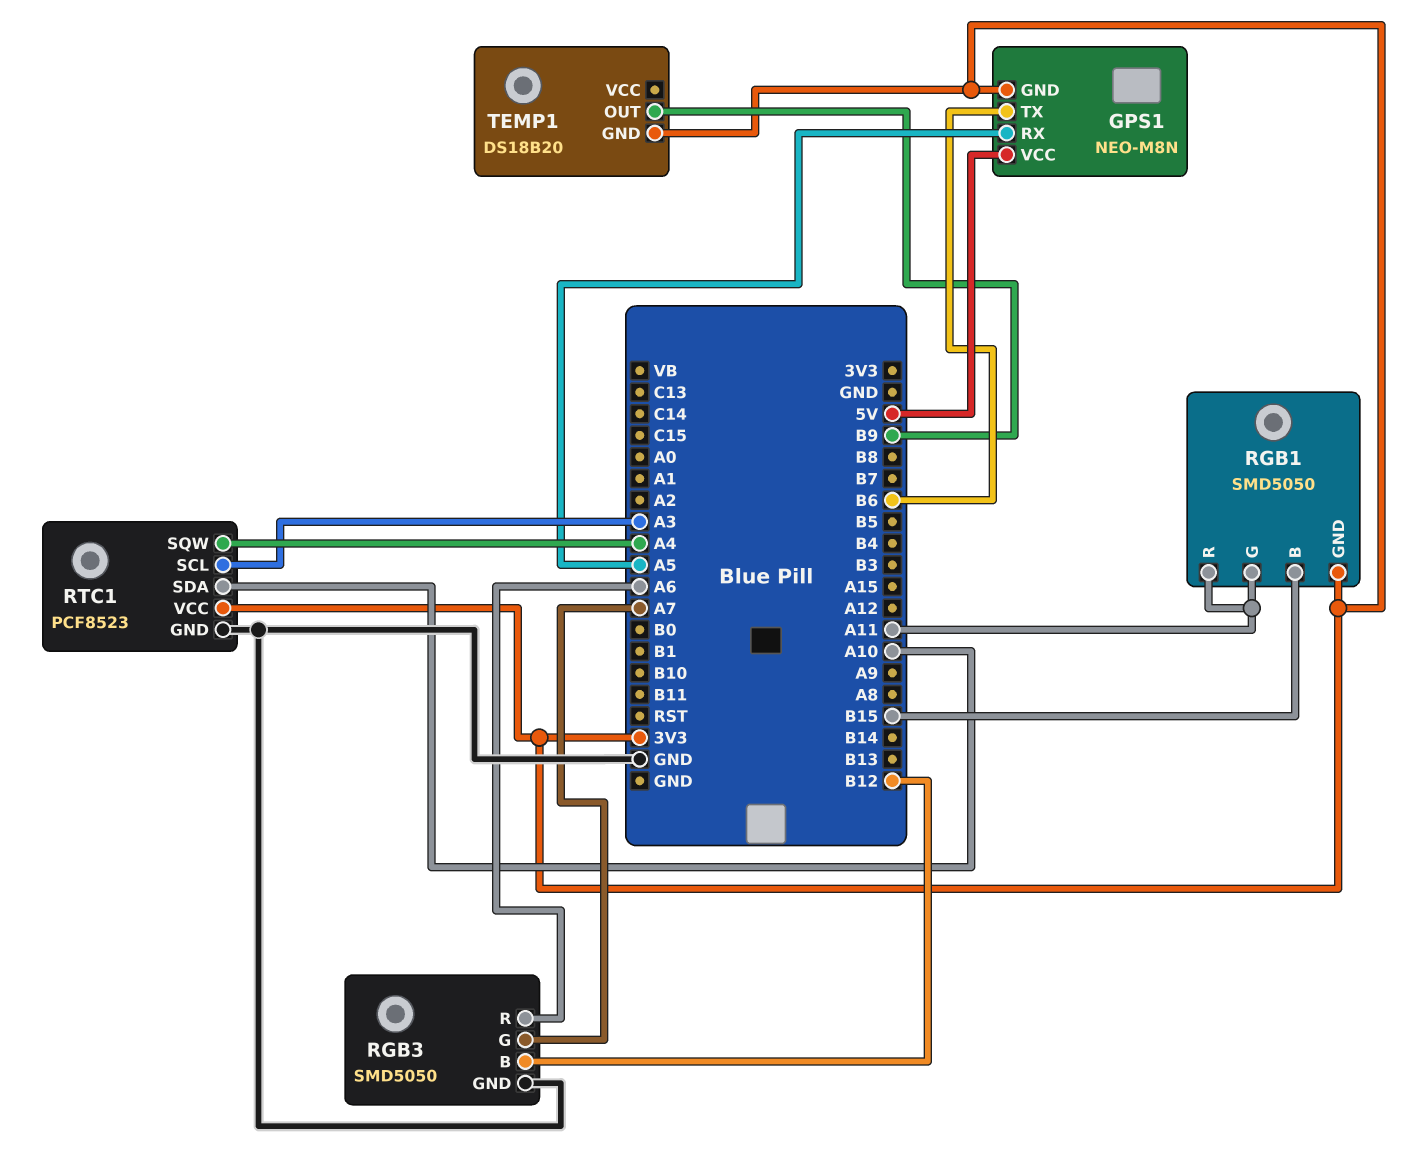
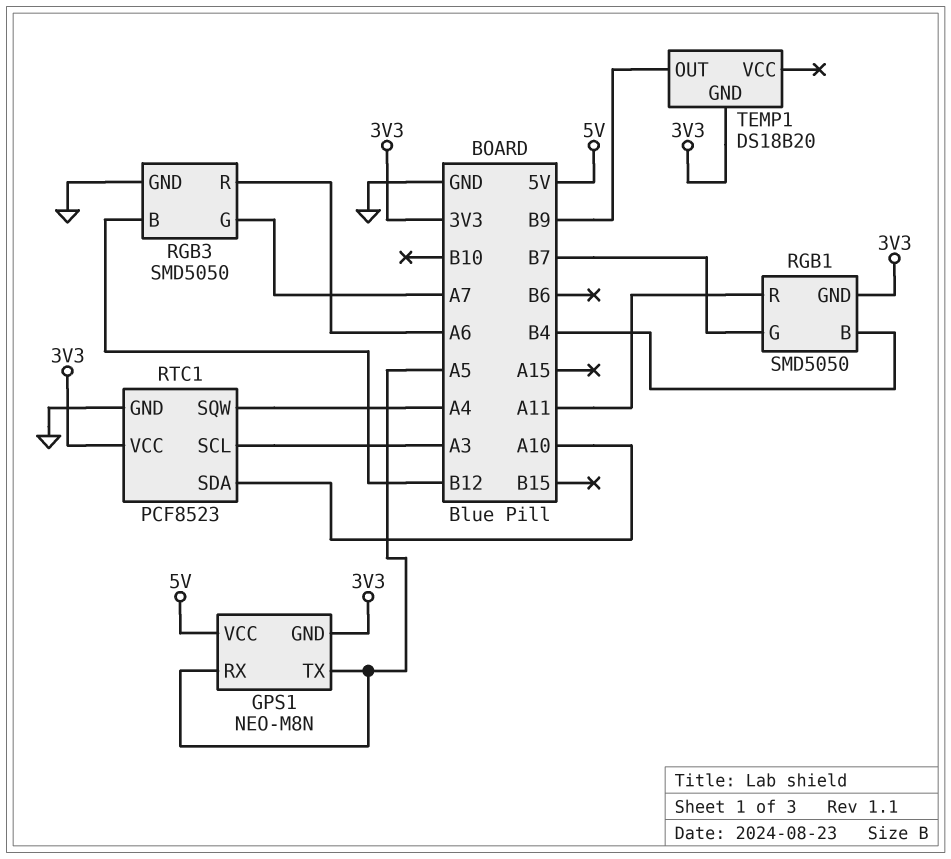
GPS1 pin TX: B6 -> A5
RGB1 pin B: B15 -> B4
RGB1 pin G: A11 -> B7

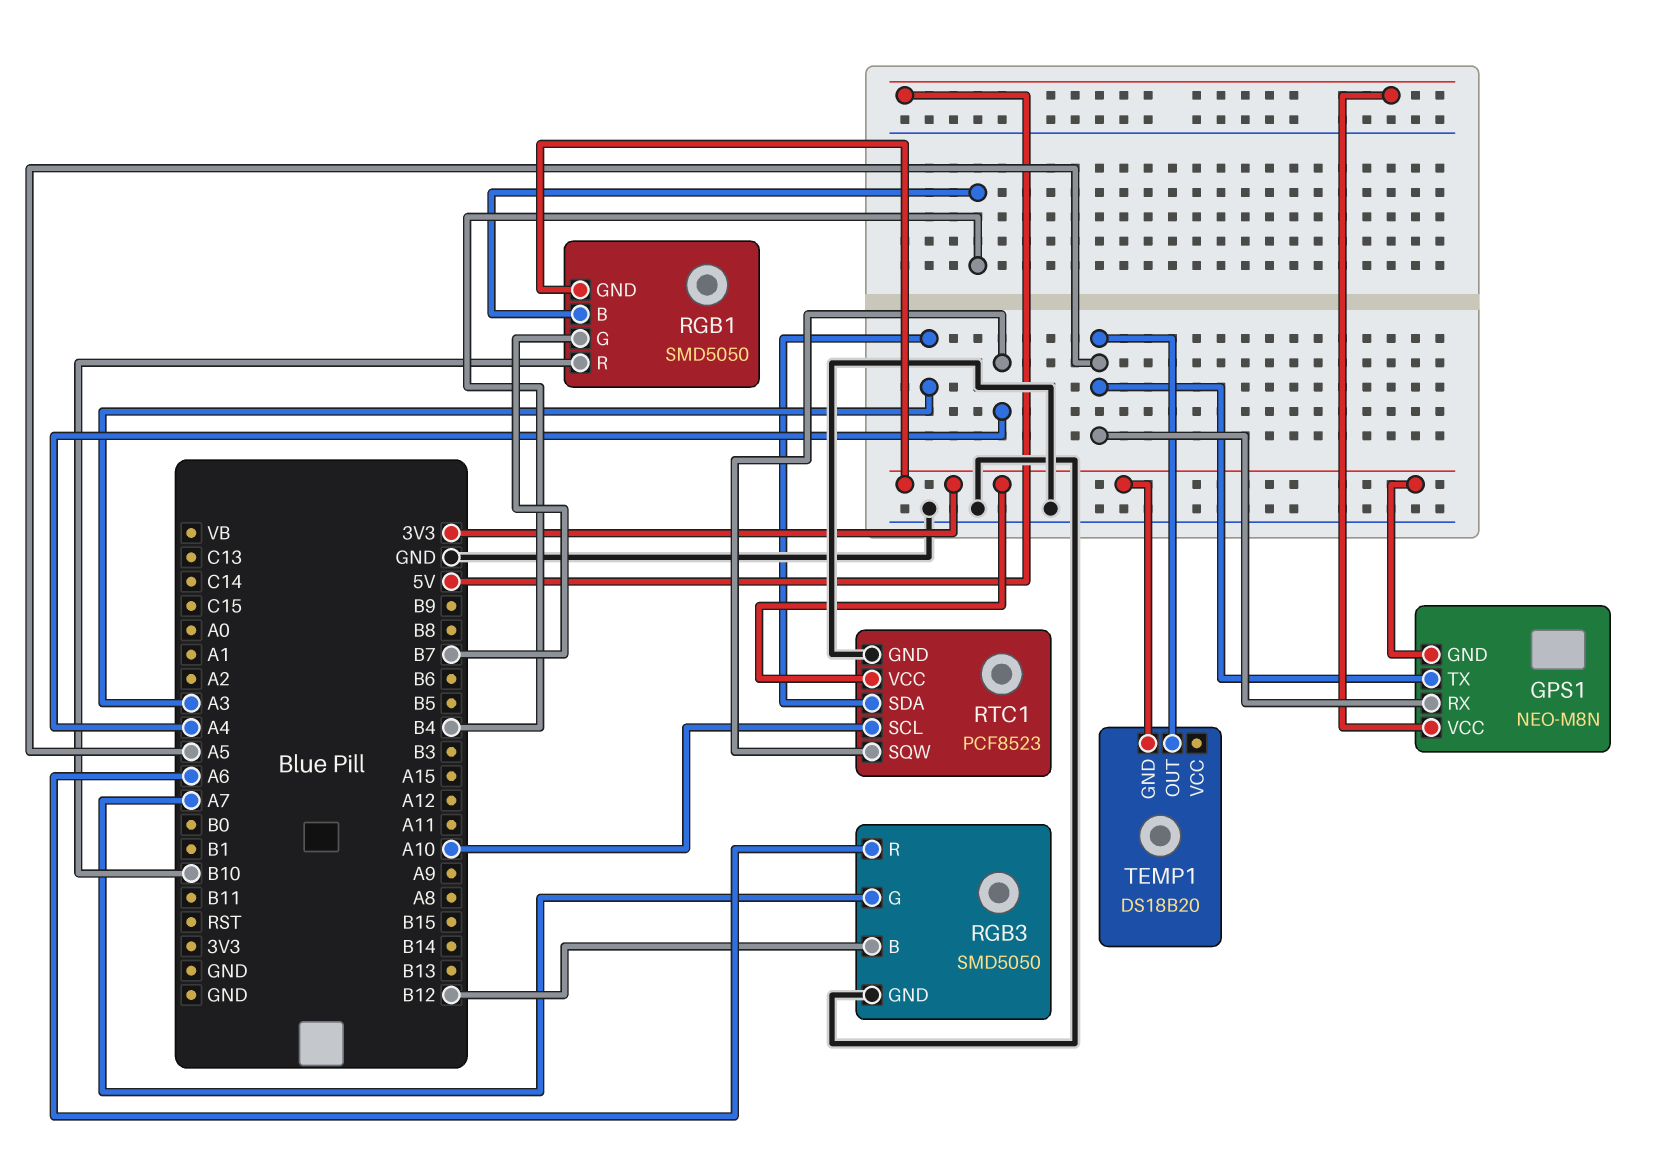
RGB1 pin R: A11 -> B10
RTC1 pin SCL: A3 -> A10
RTC1 pin SDA: A10 -> A3
TEMP1 pin OUT: B9 -> A5

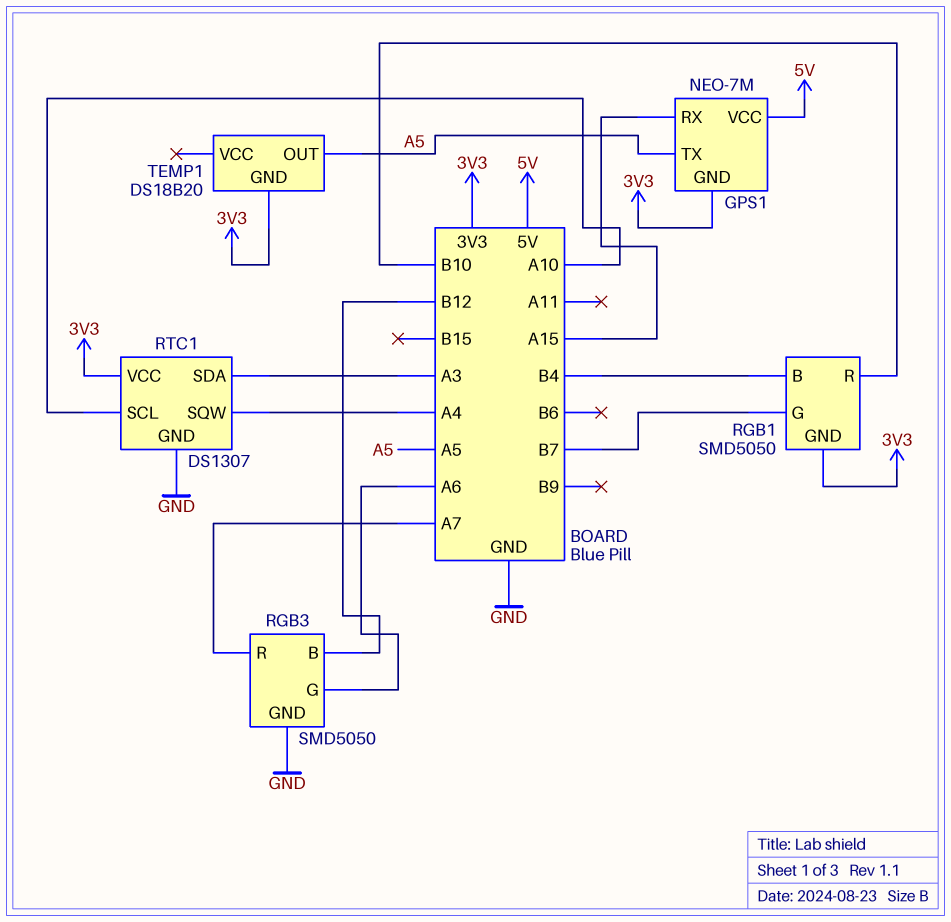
GPS1: NEO-M8N -> NEO-7M
GPS1 pin RX: A5 -> A15
RGB3 pin G: A7 -> A6
RGB3 pin R: A6 -> A7
RTC1: PCF8523 -> DS1307

